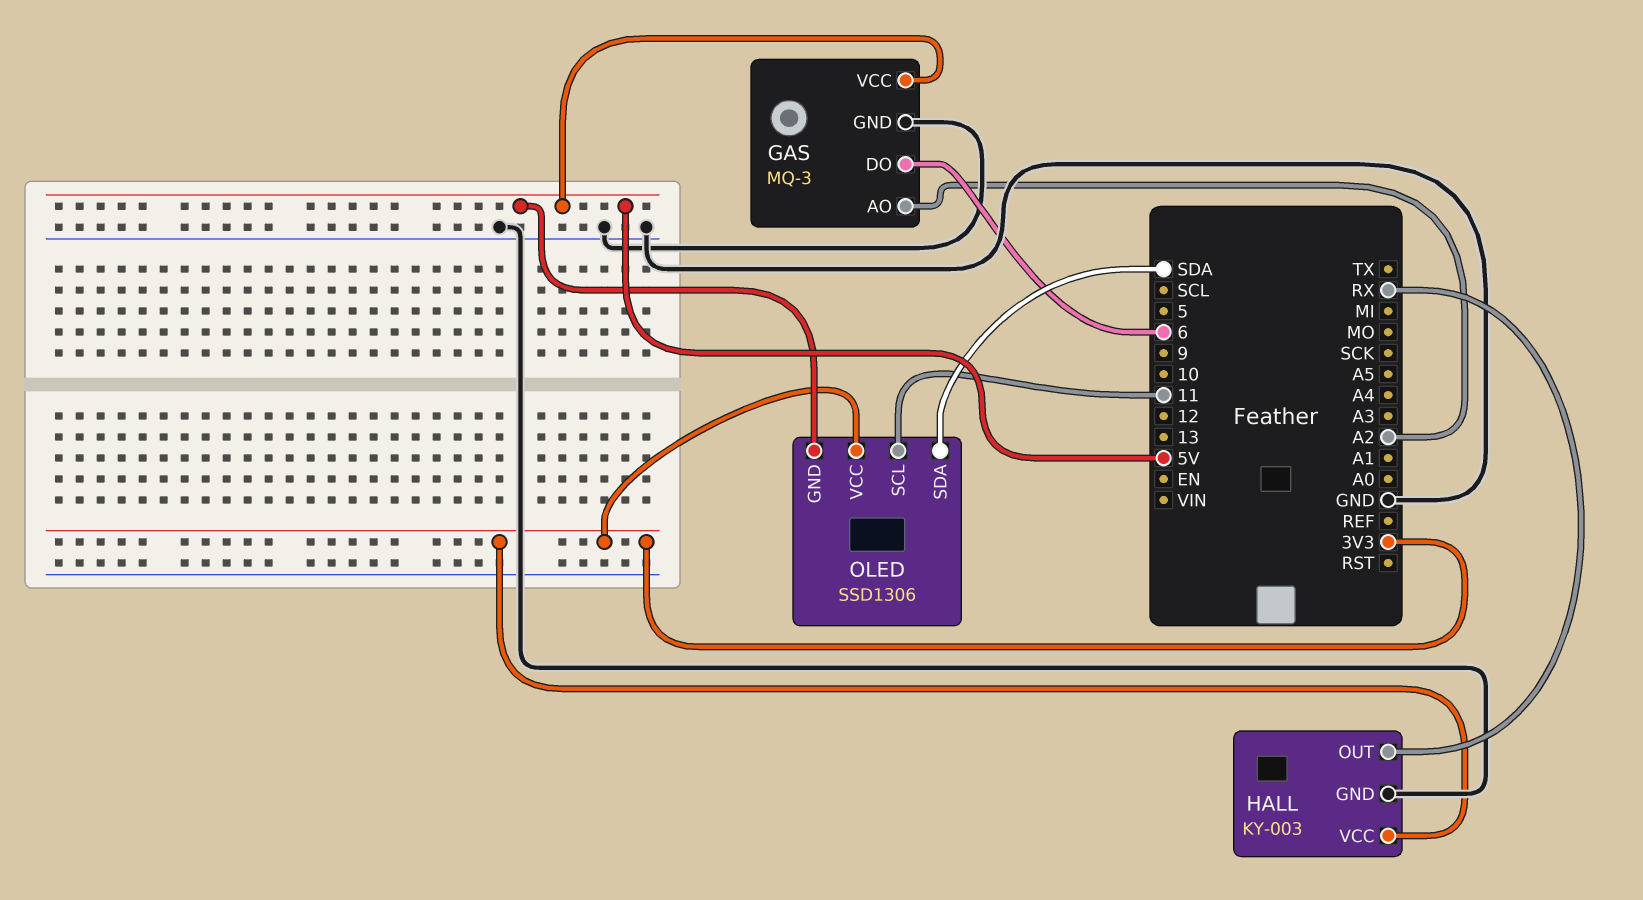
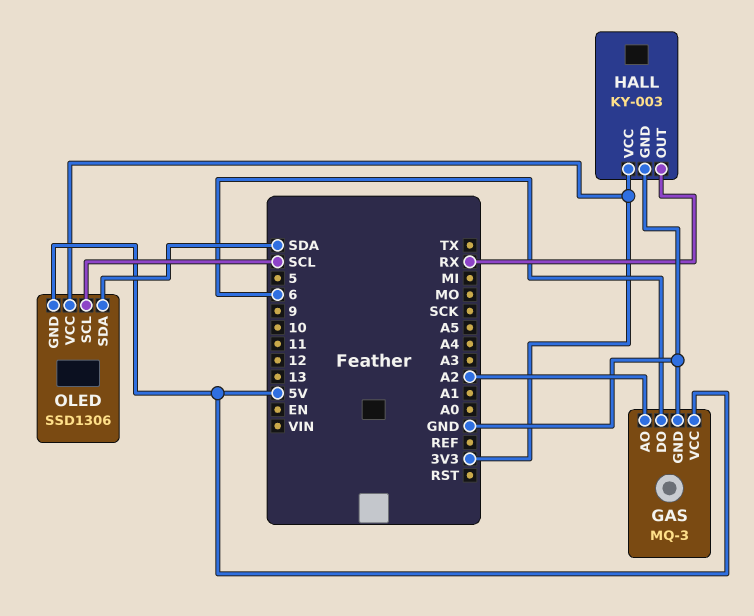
OLED pin SCL: 11 -> SCL

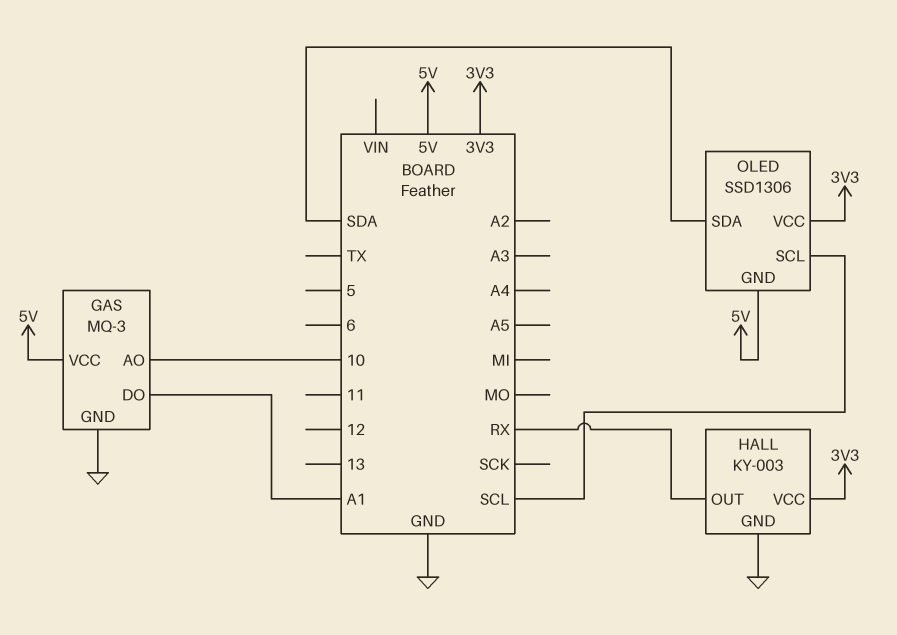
GAS pin AO: A2 -> 10
GAS pin DO: 6 -> A1

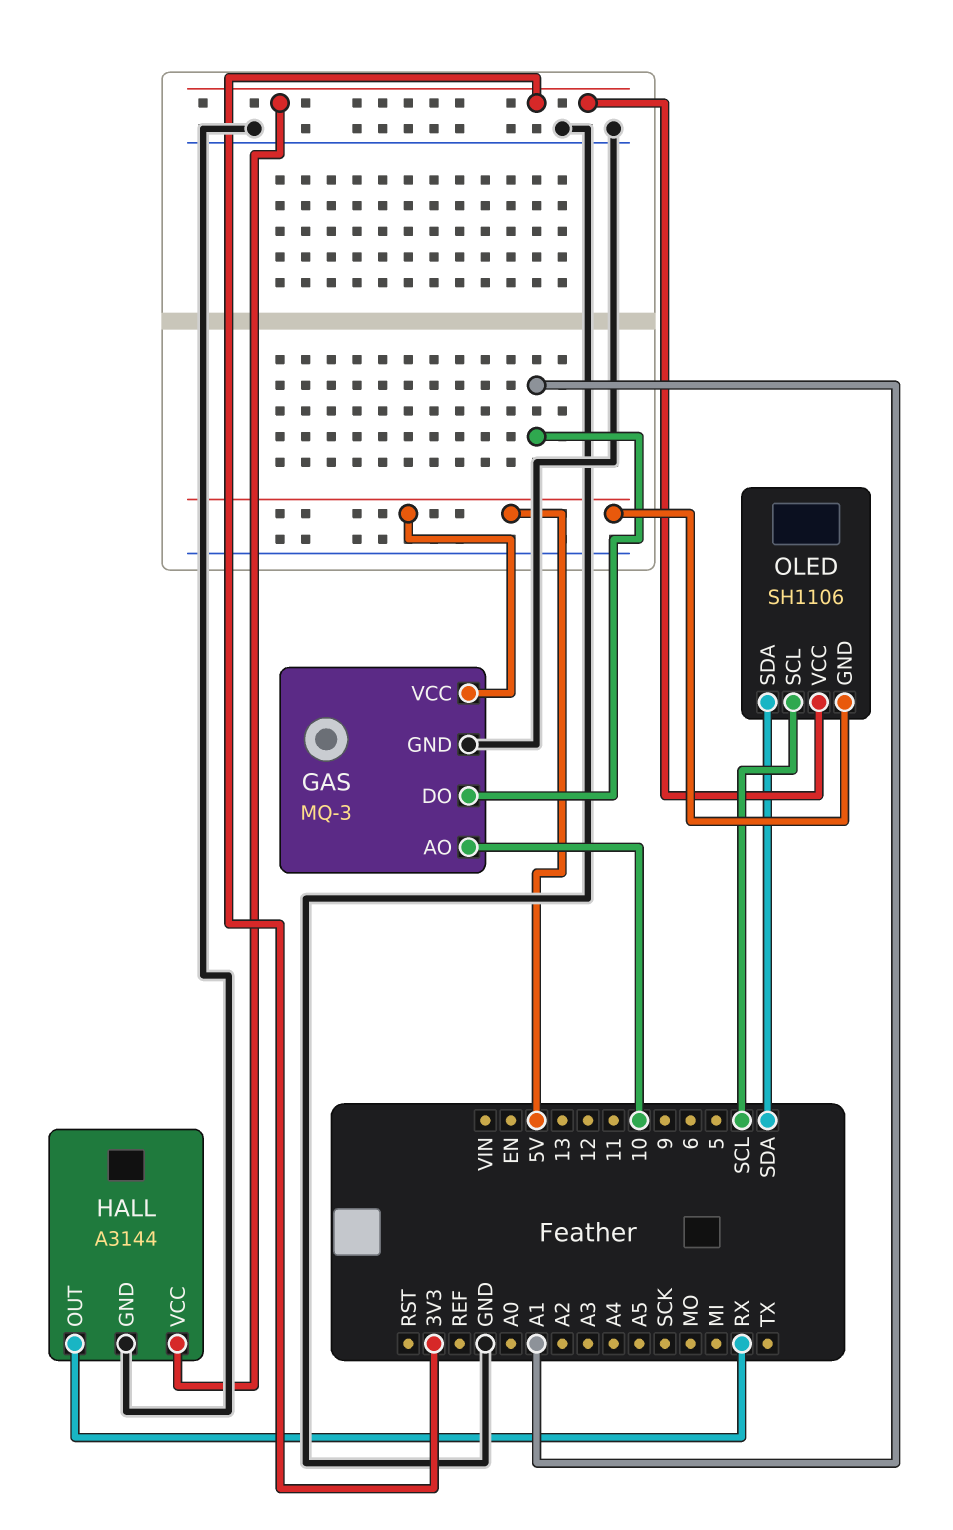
HALL: KY-003 -> A3144
OLED: SSD1306 -> SH1106

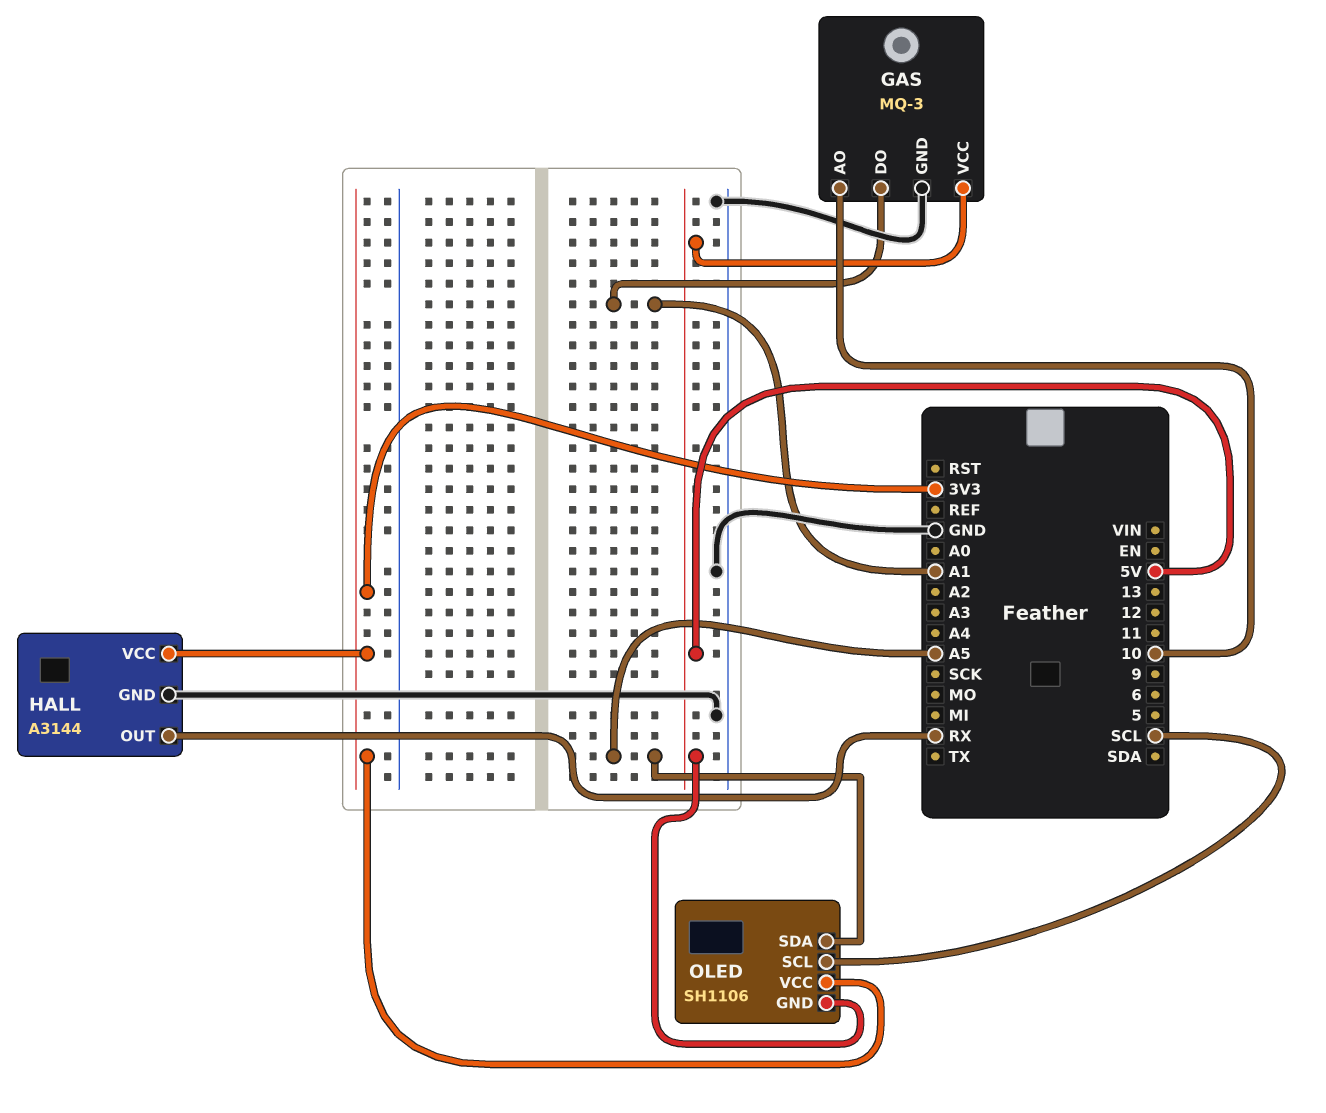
OLED pin SDA: SDA -> A5

